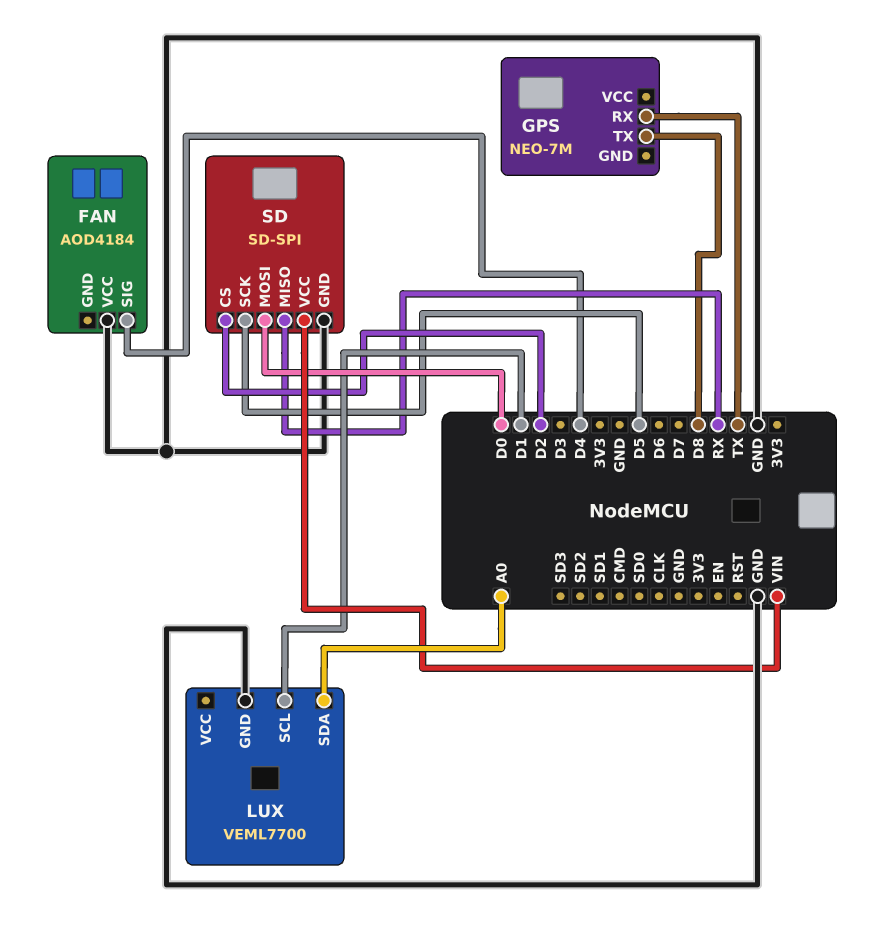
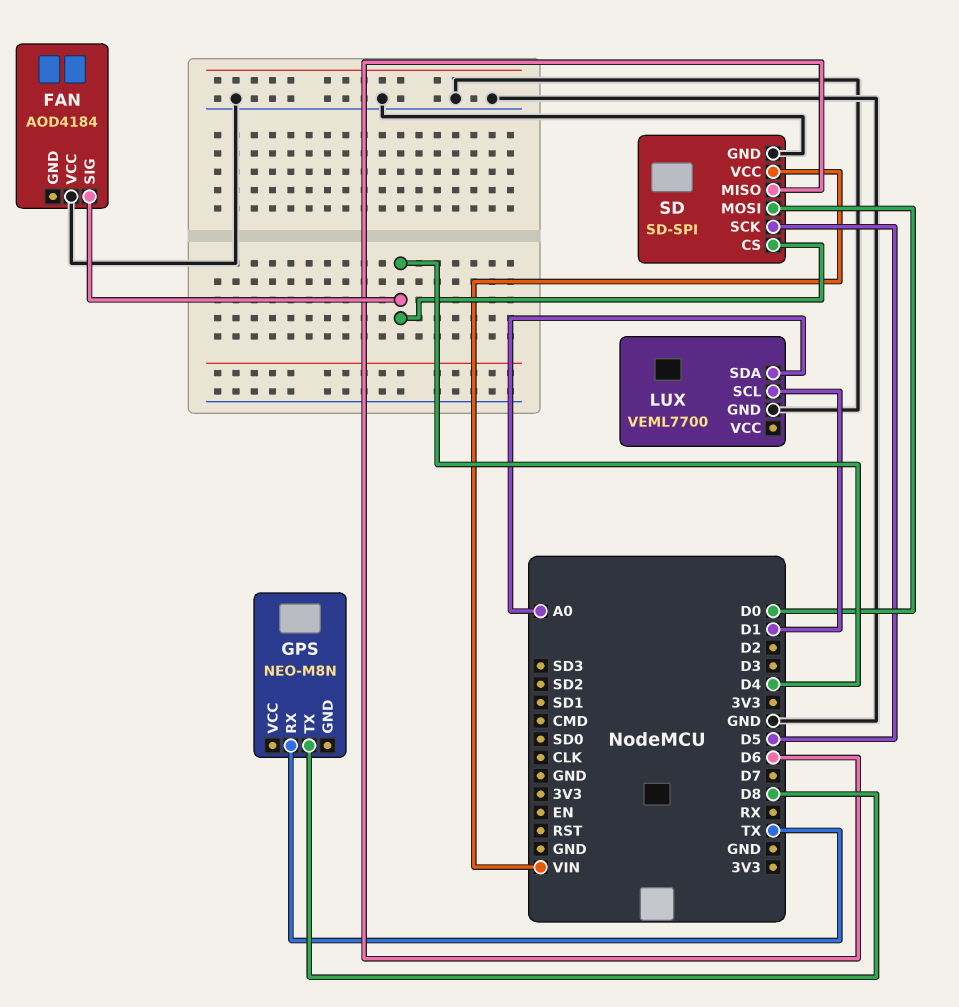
GPS: NEO-7M -> NEO-M8N
SD pin CS: D2 -> D4
SD pin MISO: RX -> D6

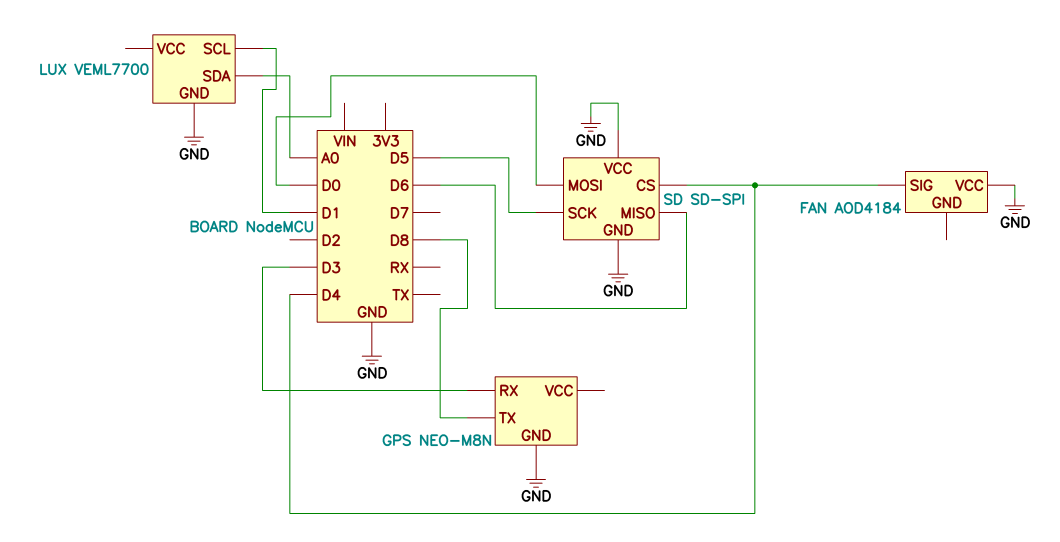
GPS pin GND: none -> GND
GPS pin RX: TX -> D3
SD pin VCC: VIN -> GND

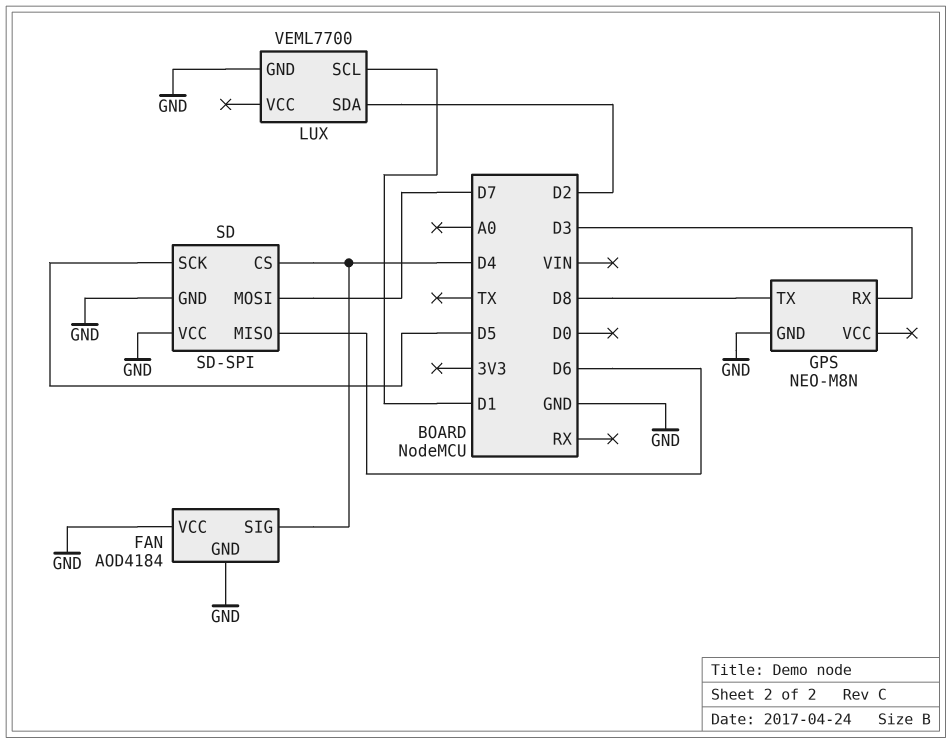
FAN pin GND: none -> GND
LUX pin SDA: A0 -> D2
SD pin MOSI: D0 -> D7

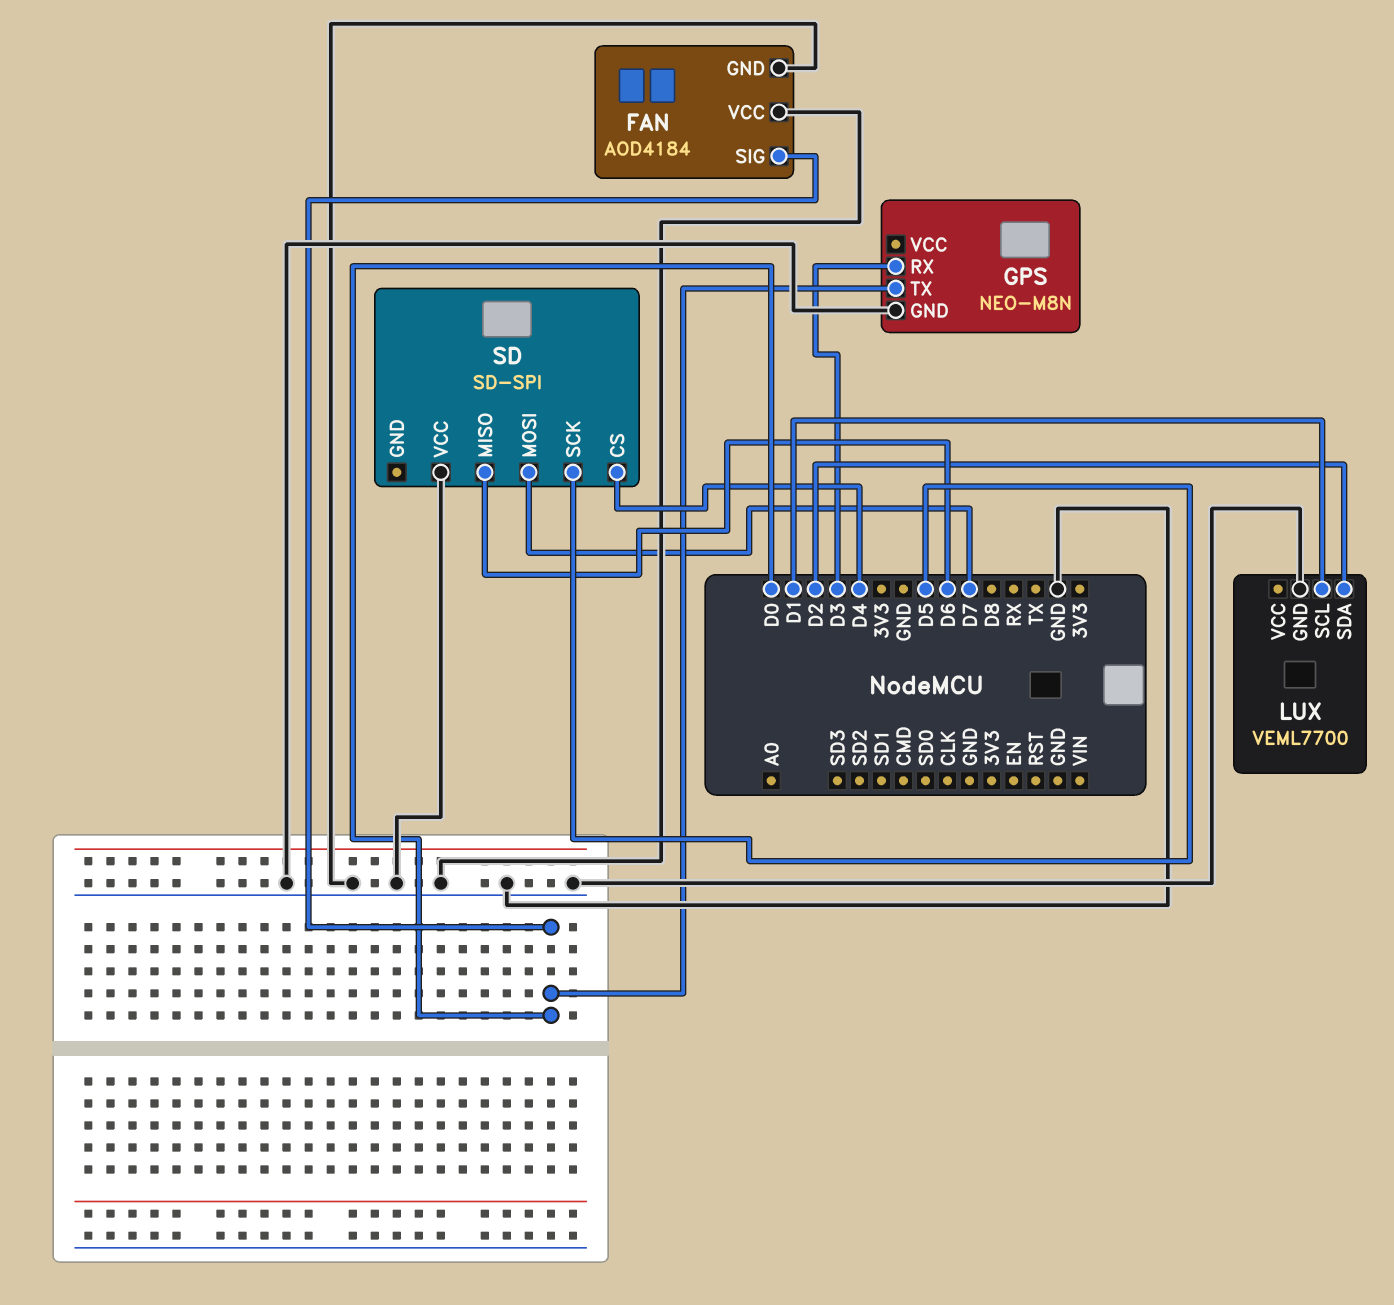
FAN pin SIG: D4 -> D0
GPS pin TX: D8 -> D0
SD pin GND: GND -> none

